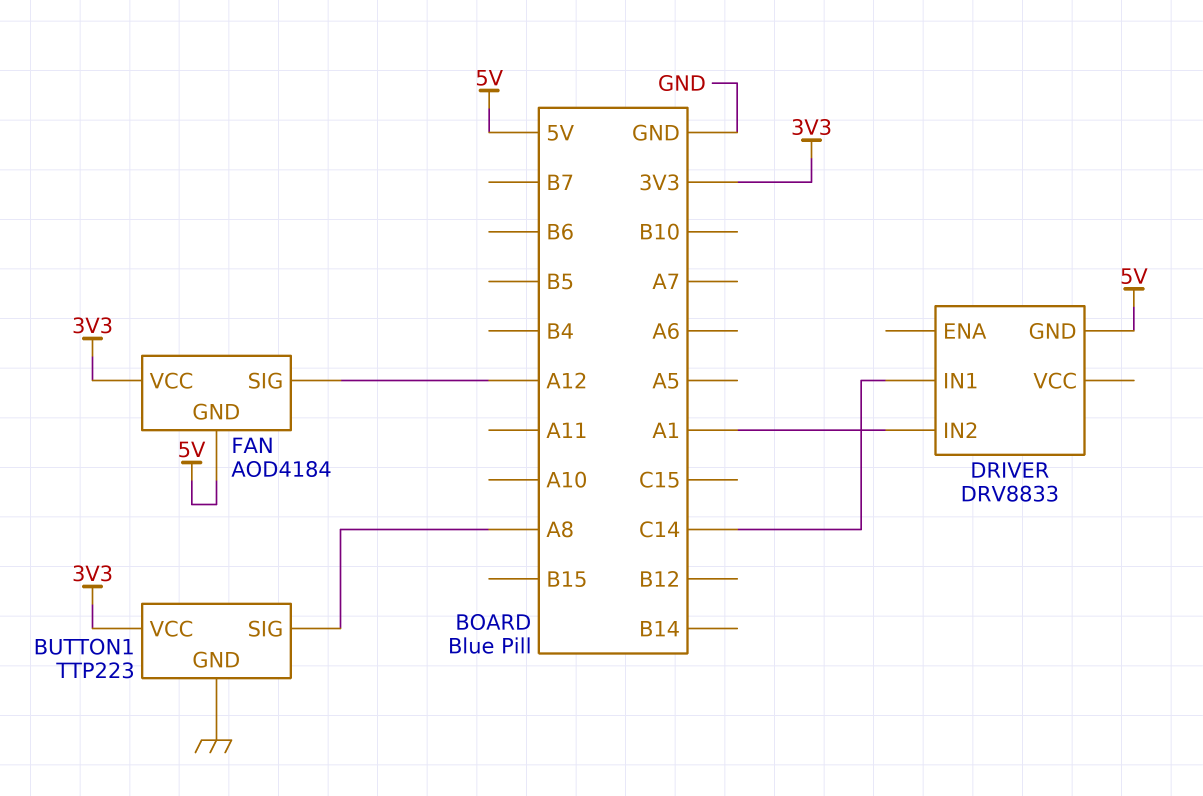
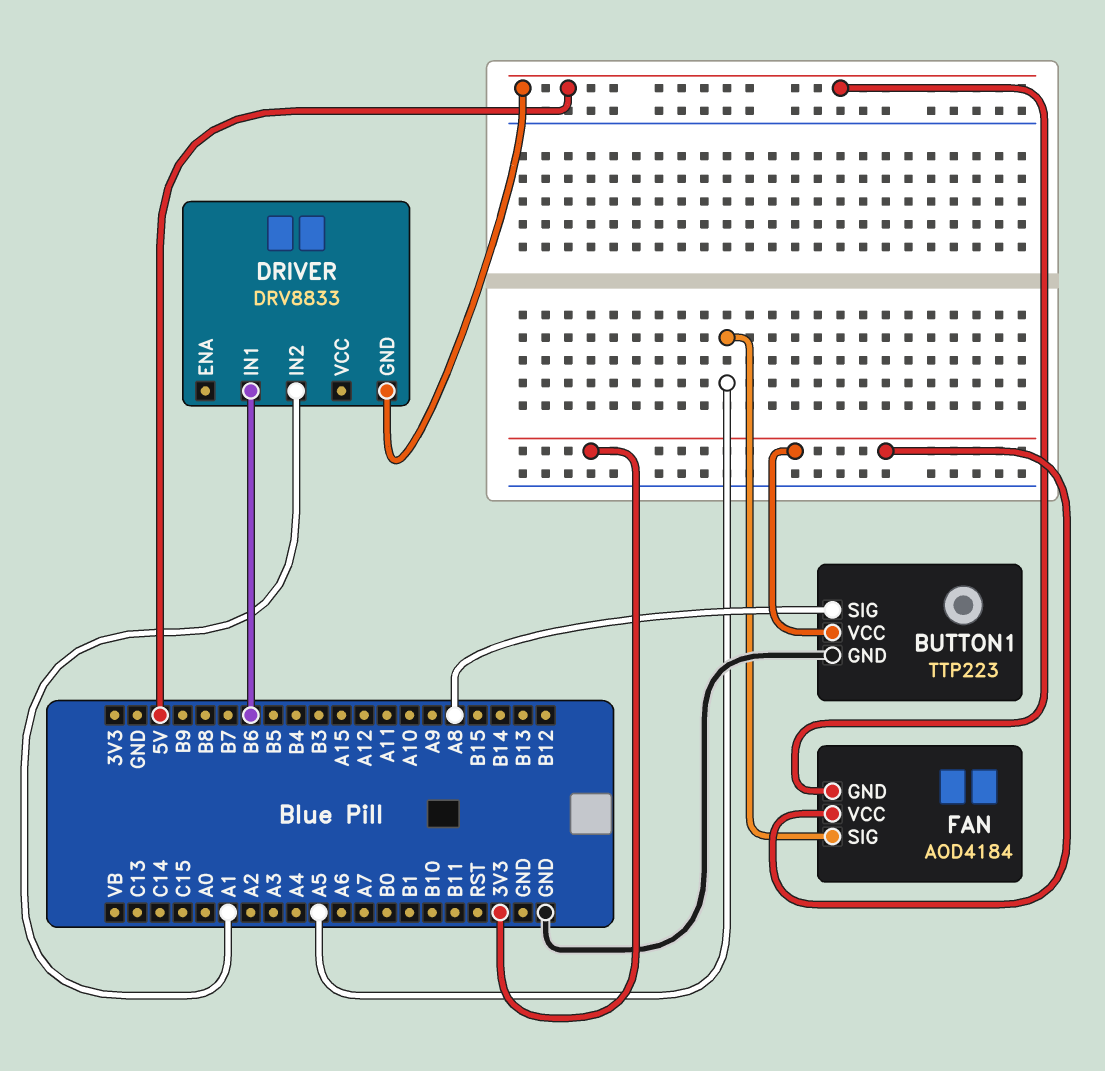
DRIVER pin IN1: C14 -> B6
FAN pin SIG: A12 -> A5

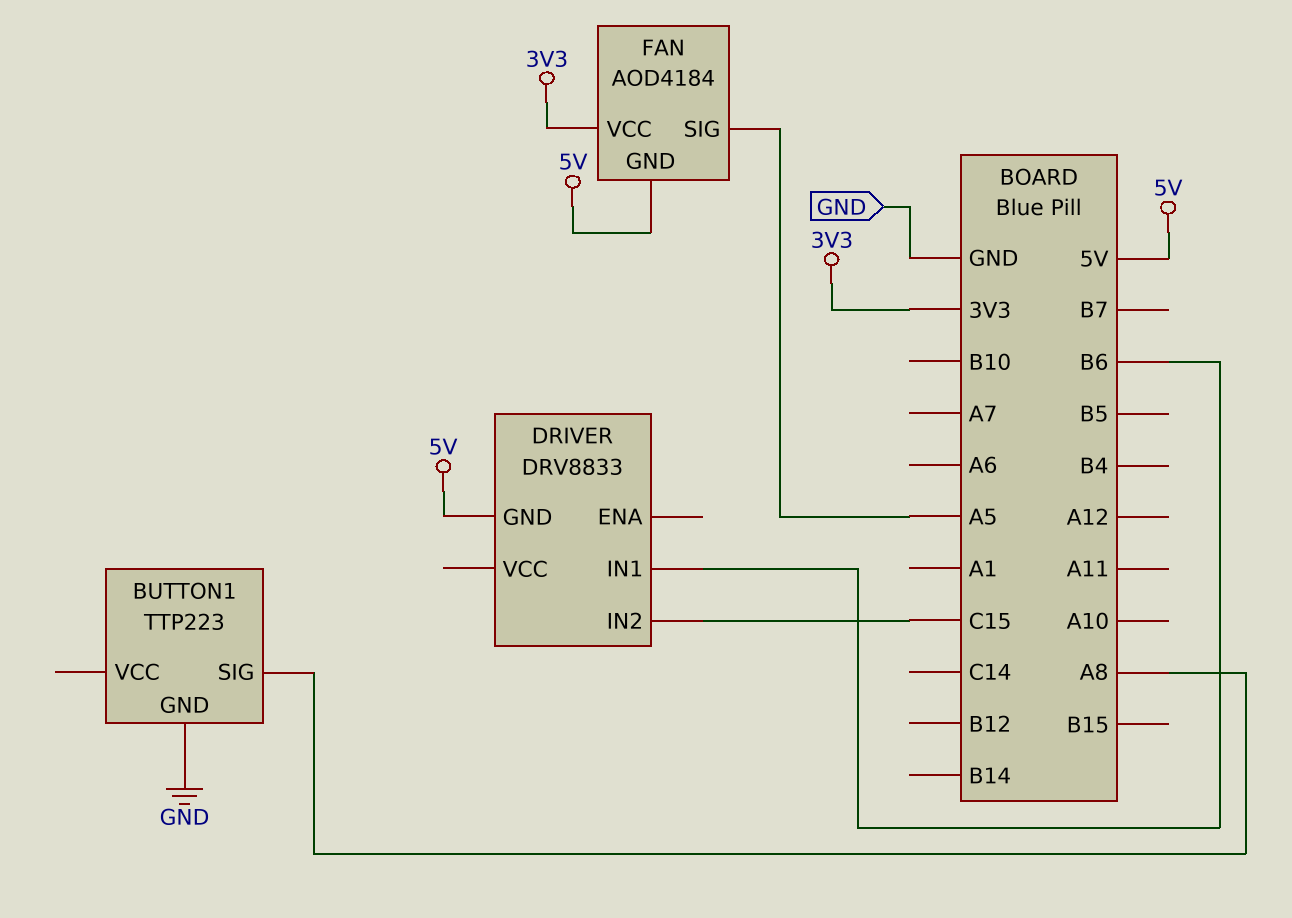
BUTTON1 pin VCC: 3V3 -> none
DRIVER pin IN2: A1 -> C15

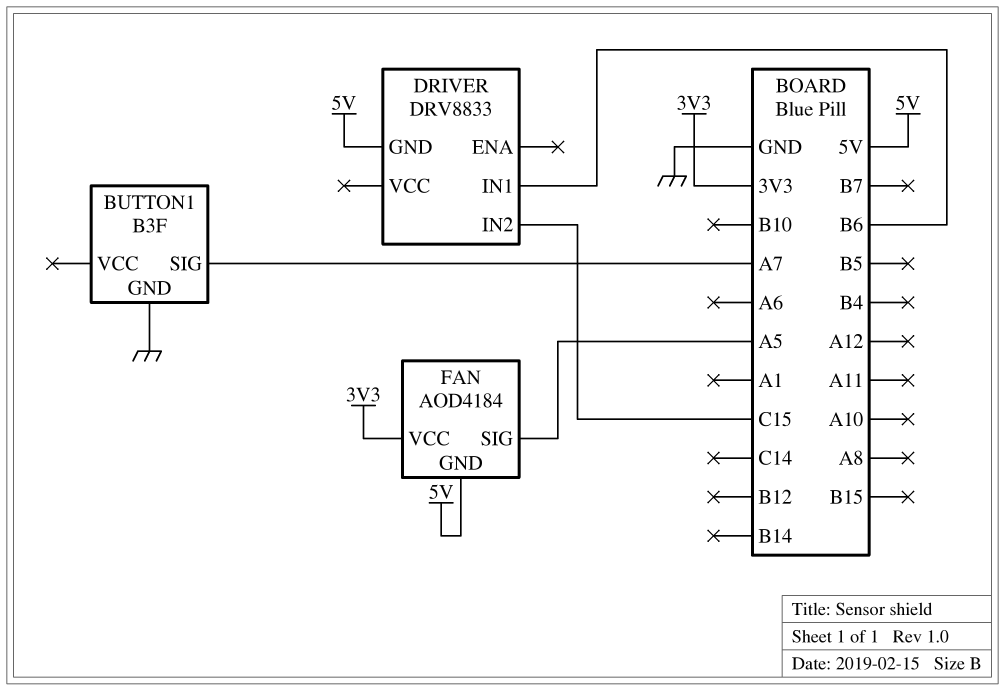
BUTTON1: TTP223 -> B3F
BUTTON1 pin SIG: A8 -> A7

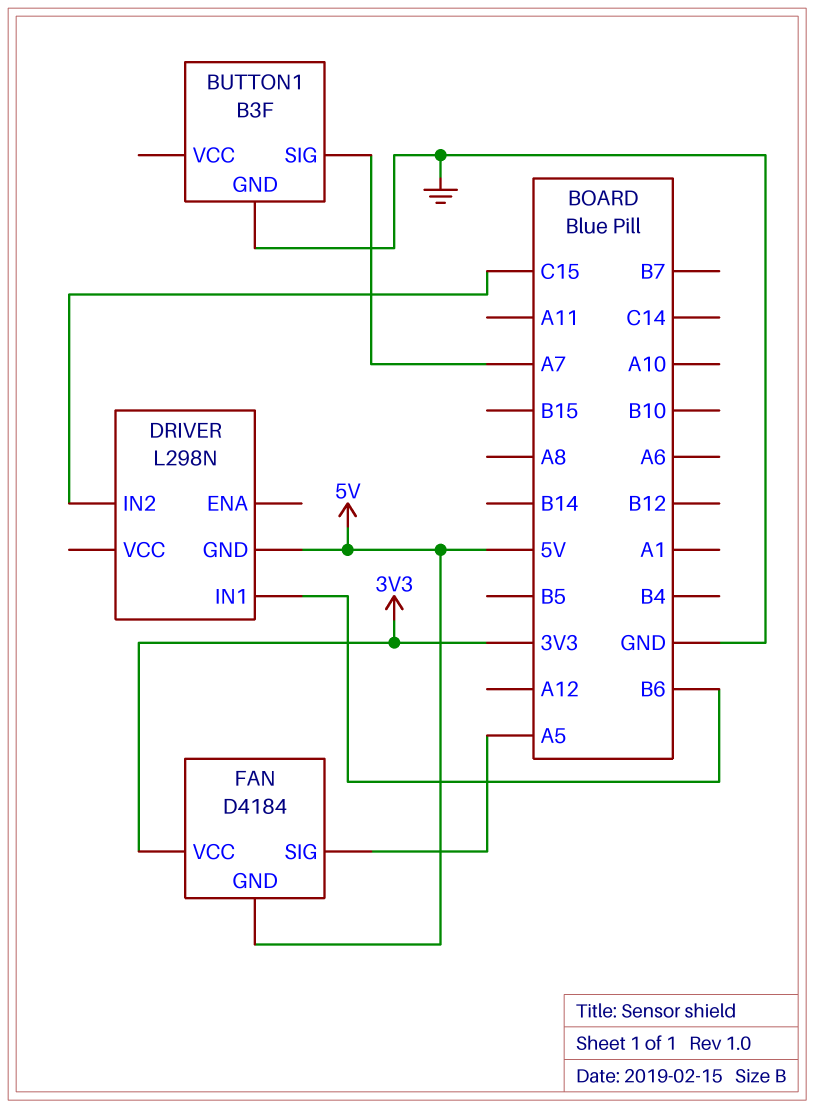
DRIVER: DRV8833 -> L298N
FAN: AOD4184 -> D4184

